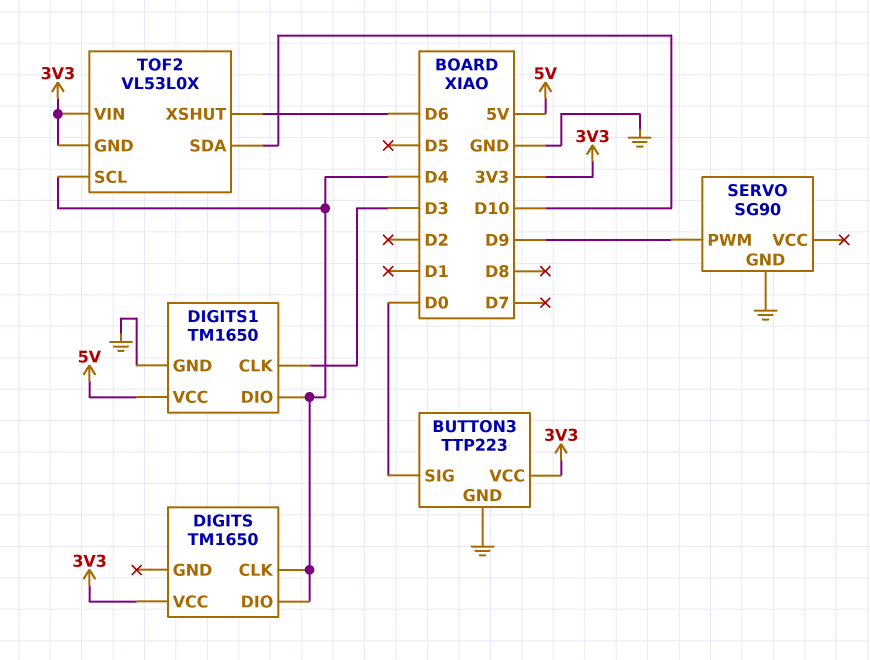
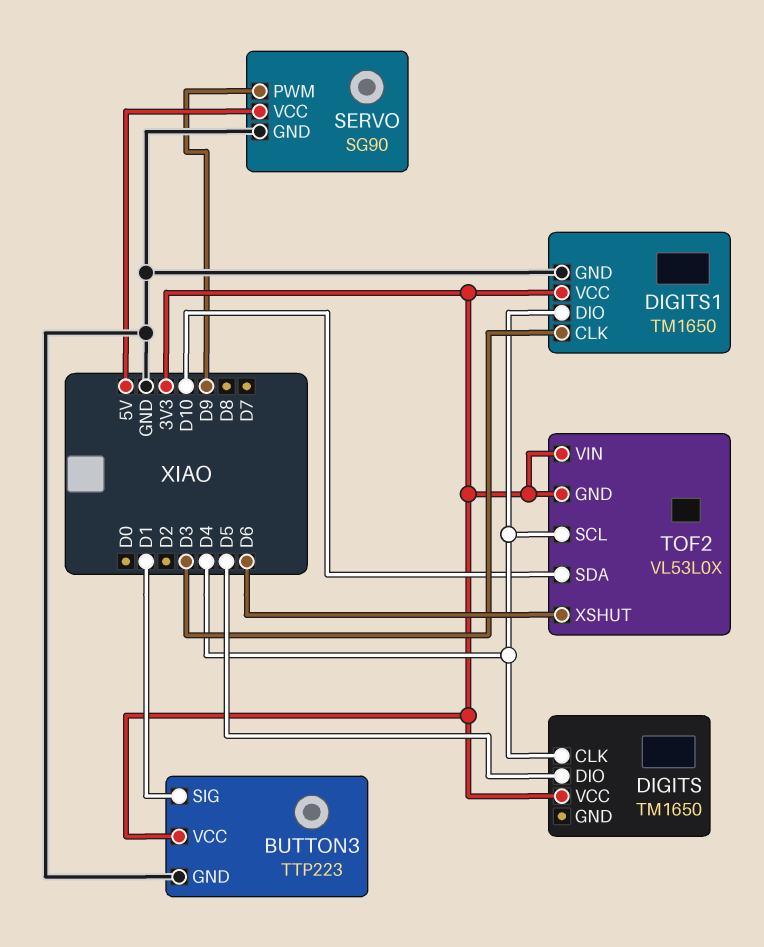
BUTTON3 pin SIG: D0 -> D1
DIGITS pin DIO: D4 -> D5
DIGITS1 pin VCC: 5V -> 3V3
SERVO pin VCC: none -> 5V

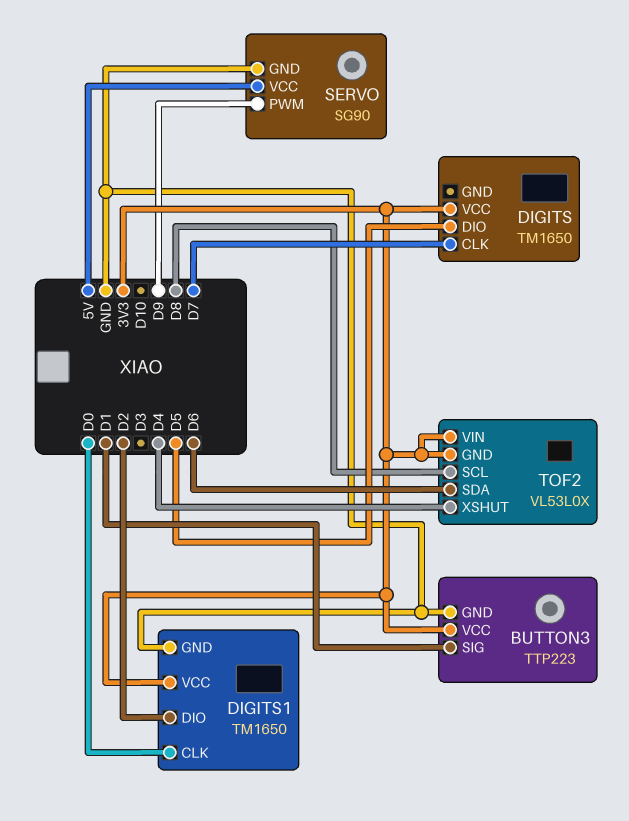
DIGITS pin CLK: D4 -> D7
DIGITS1 pin CLK: D3 -> D0
DIGITS1 pin DIO: D4 -> D2
TOF2 pin SCL: D4 -> D8
TOF2 pin SDA: D10 -> D6
TOF2 pin XSHUT: D6 -> D4

